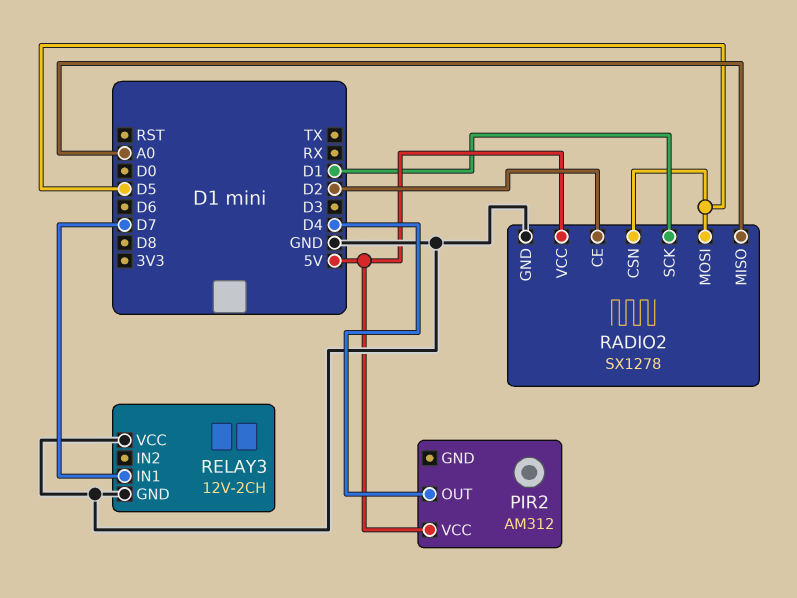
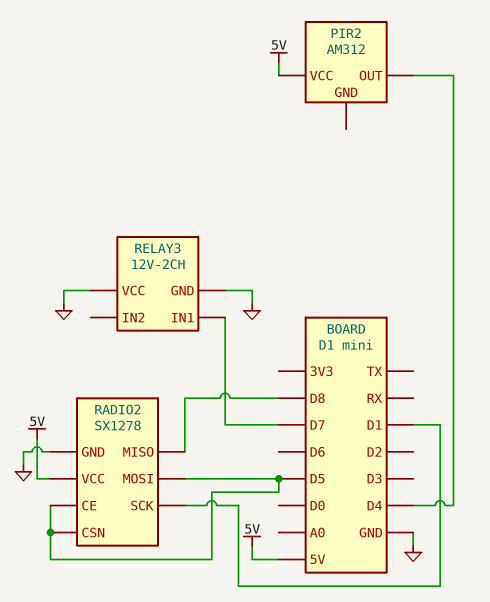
RADIO2 pin CE: D2 -> D5
RADIO2 pin MISO: A0 -> D8

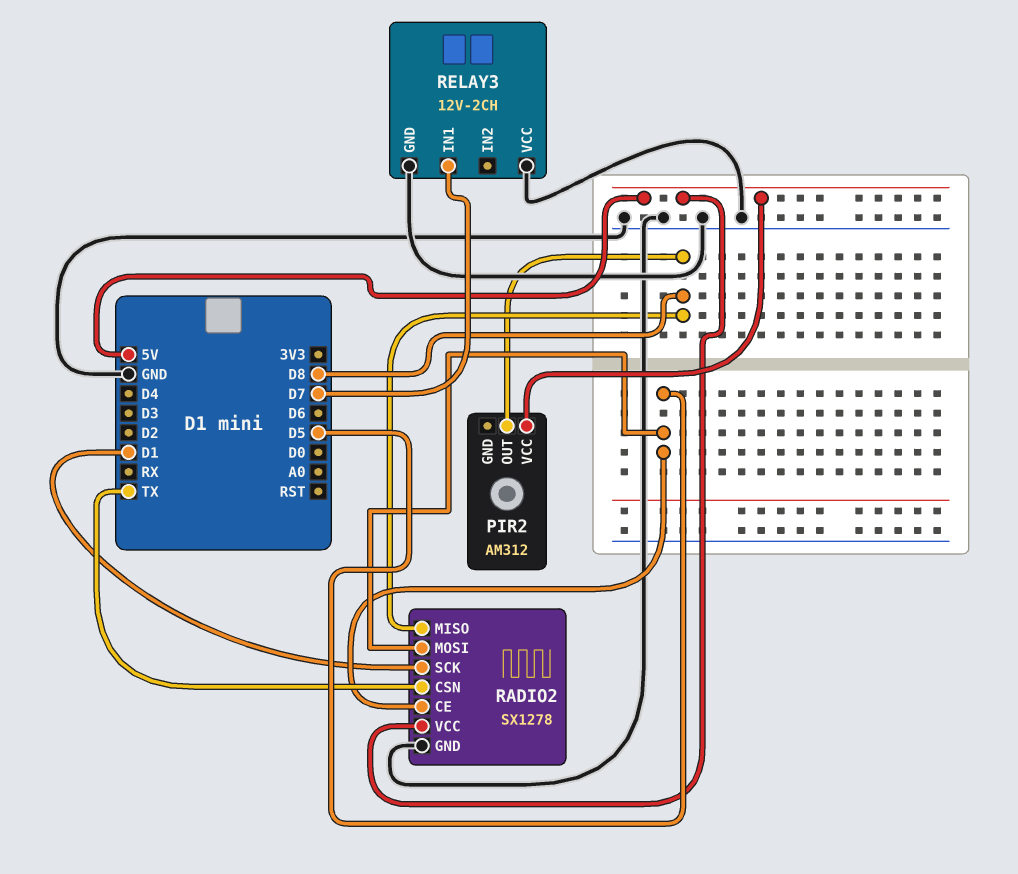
PIR2 pin OUT: D4 -> D8
RADIO2 pin CSN: D5 -> TX

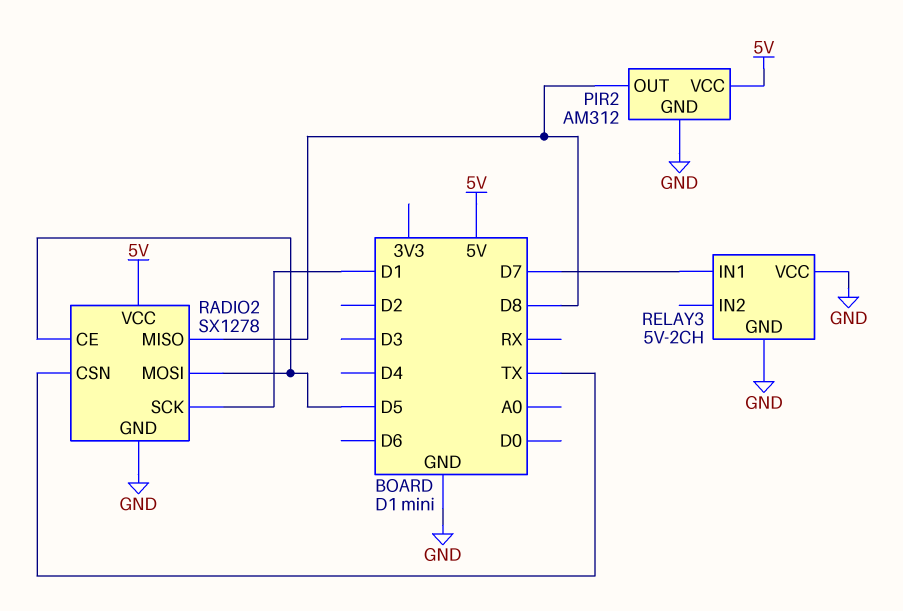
PIR2 pin GND: none -> GND
RELAY3: 12V-2CH -> 5V-2CH

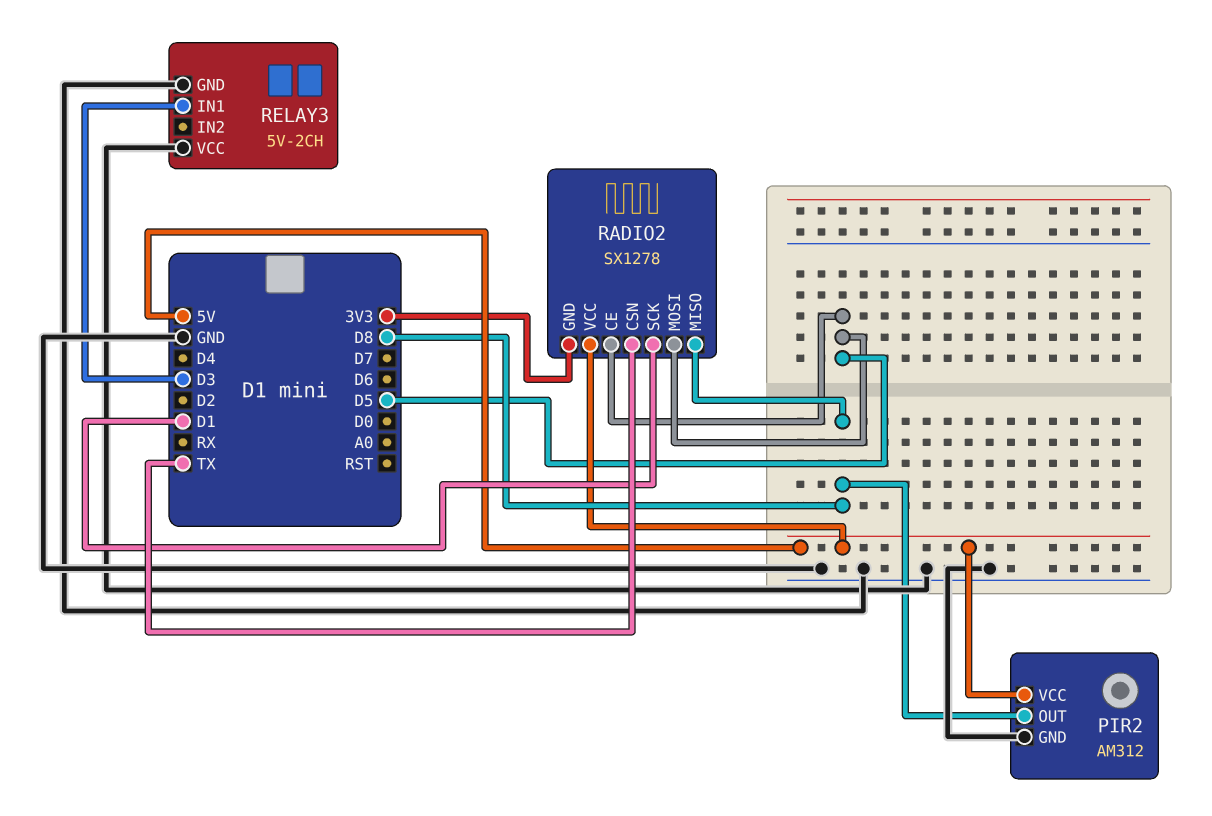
RADIO2 pin GND: GND -> 3V3
RELAY3 pin IN1: D7 -> D3

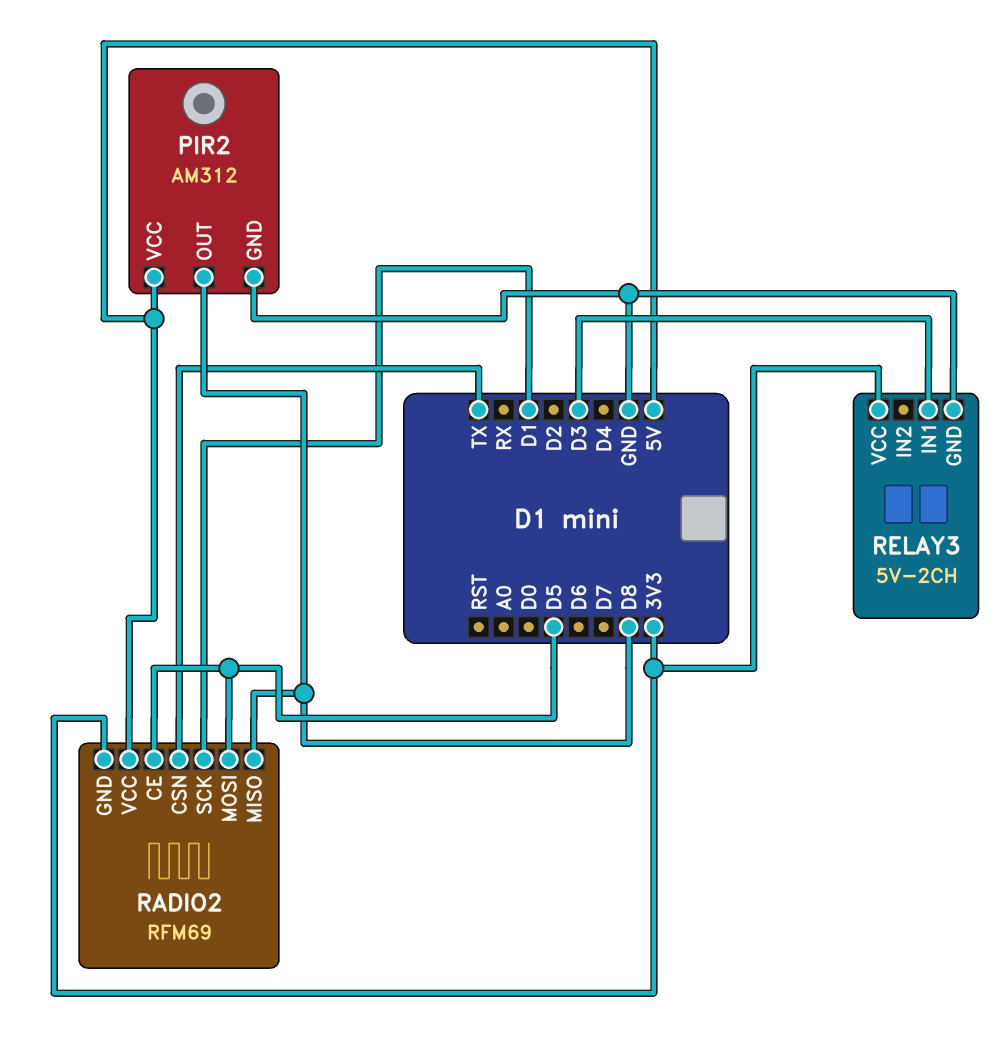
RADIO2: SX1278 -> RFM69
RELAY3 pin VCC: GND -> 3V3

